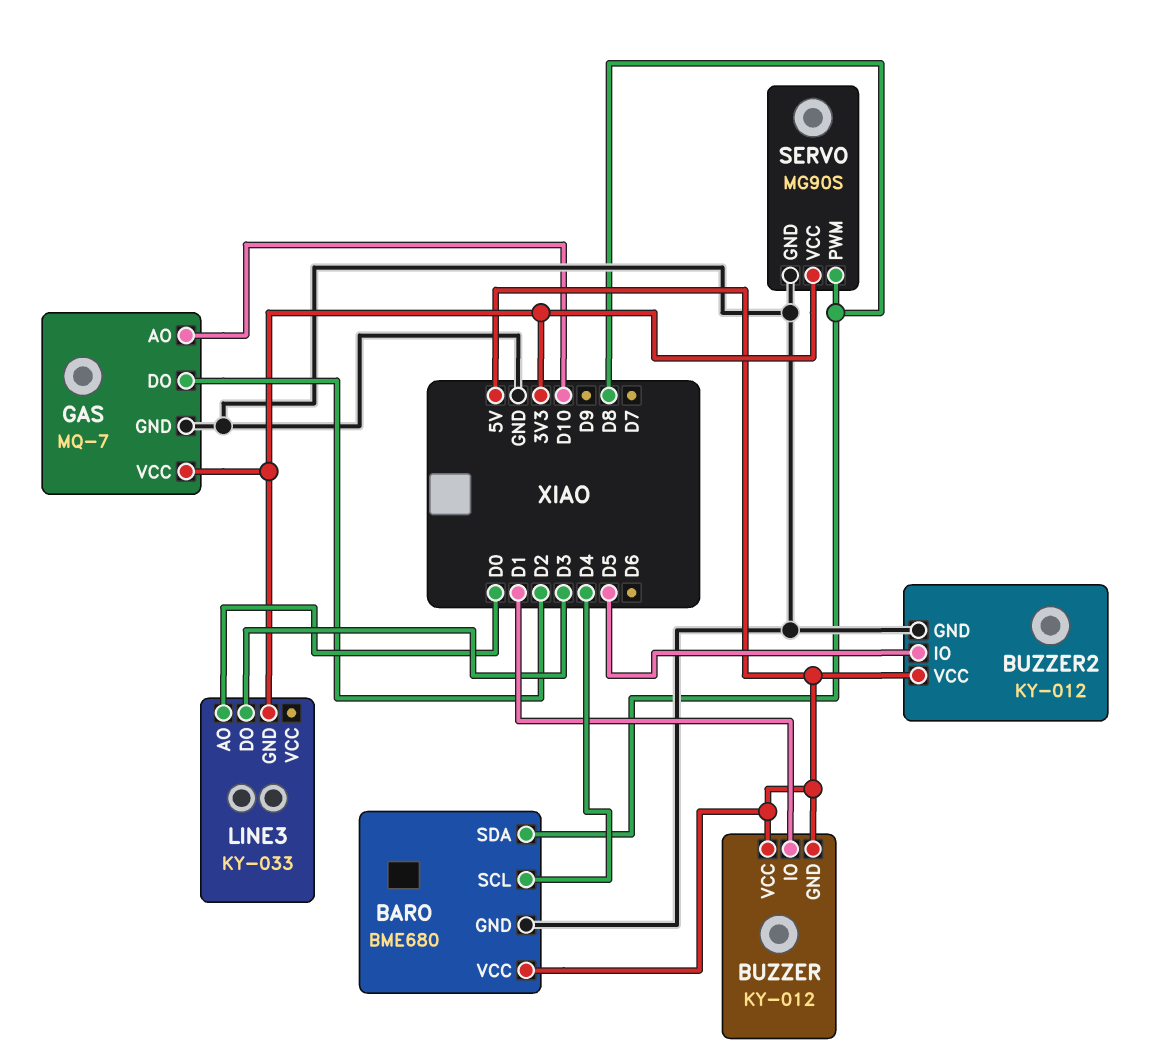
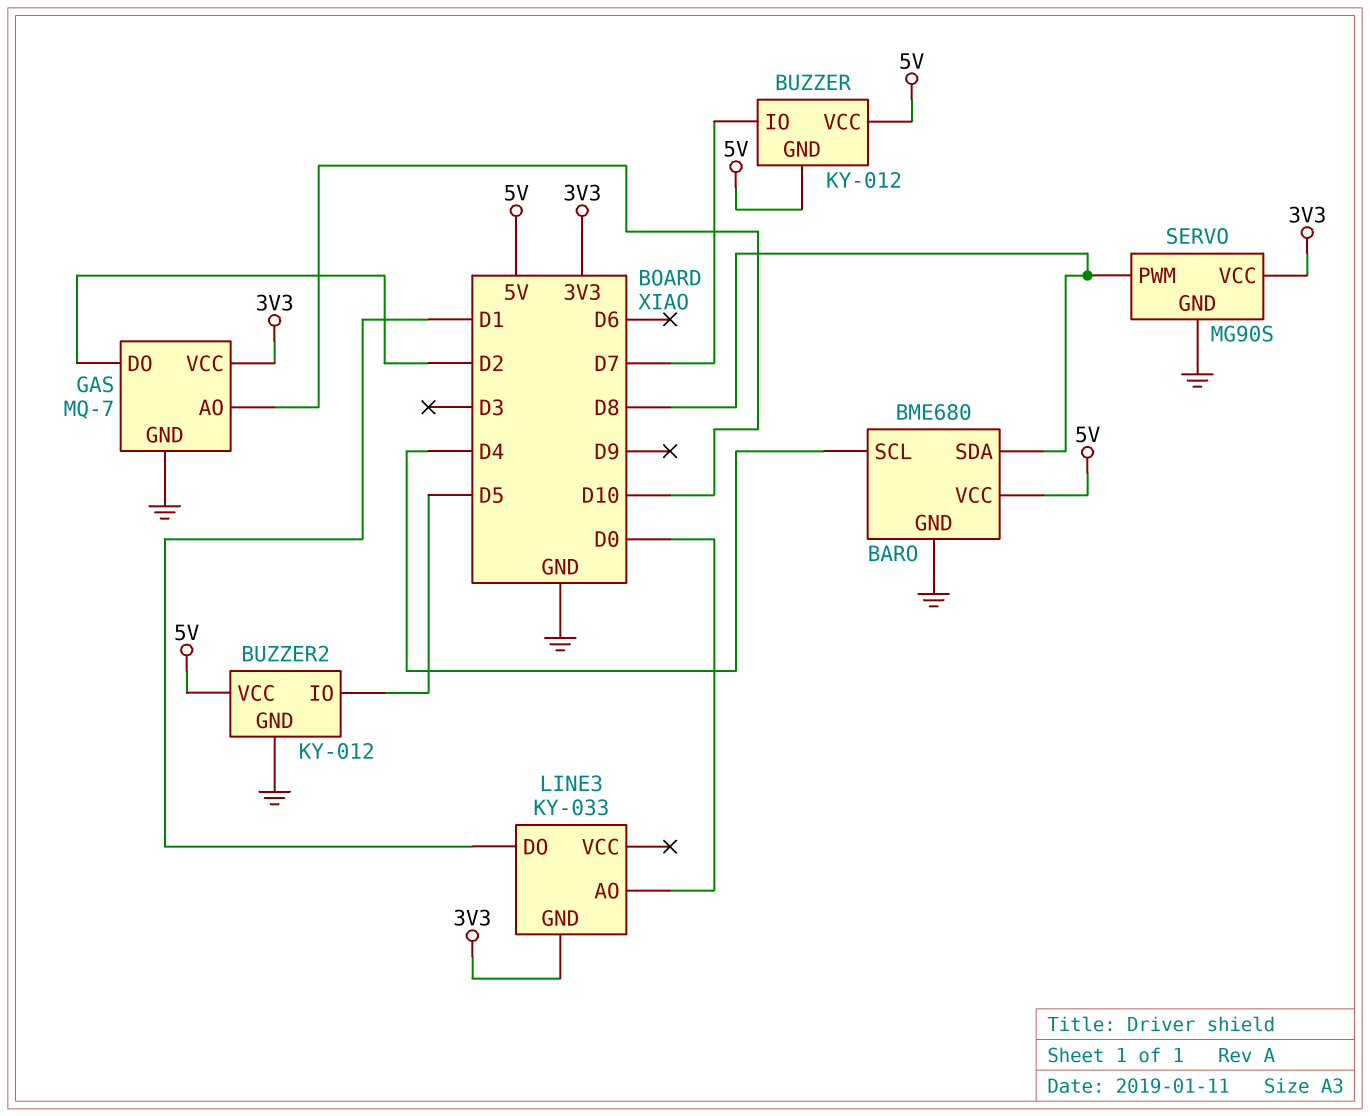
BUZZER pin IO: D1 -> D7
LINE3 pin DO: D3 -> D1

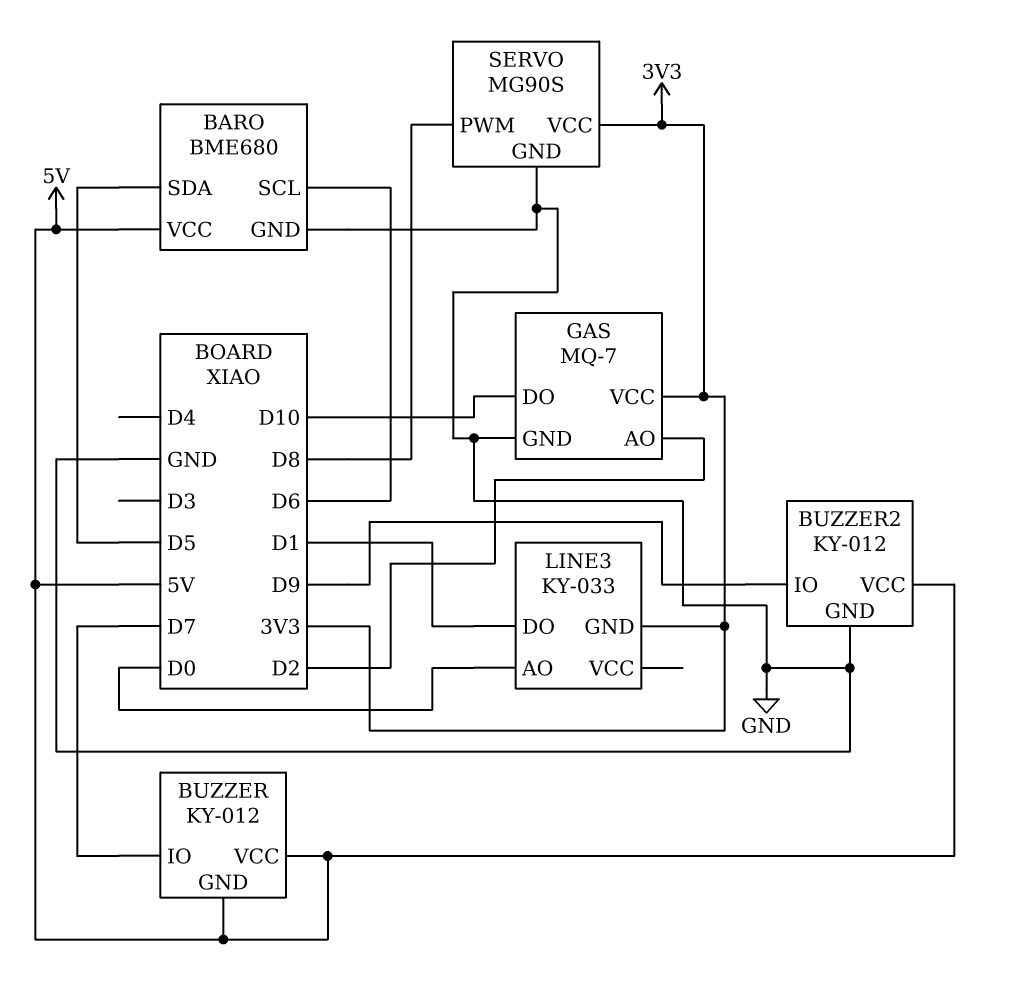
BARO pin SCL: D4 -> D6
BARO pin SDA: D8 -> D5
BUZZER2 pin IO: D5 -> D9
GAS pin AO: D10 -> D2
GAS pin DO: D2 -> D10

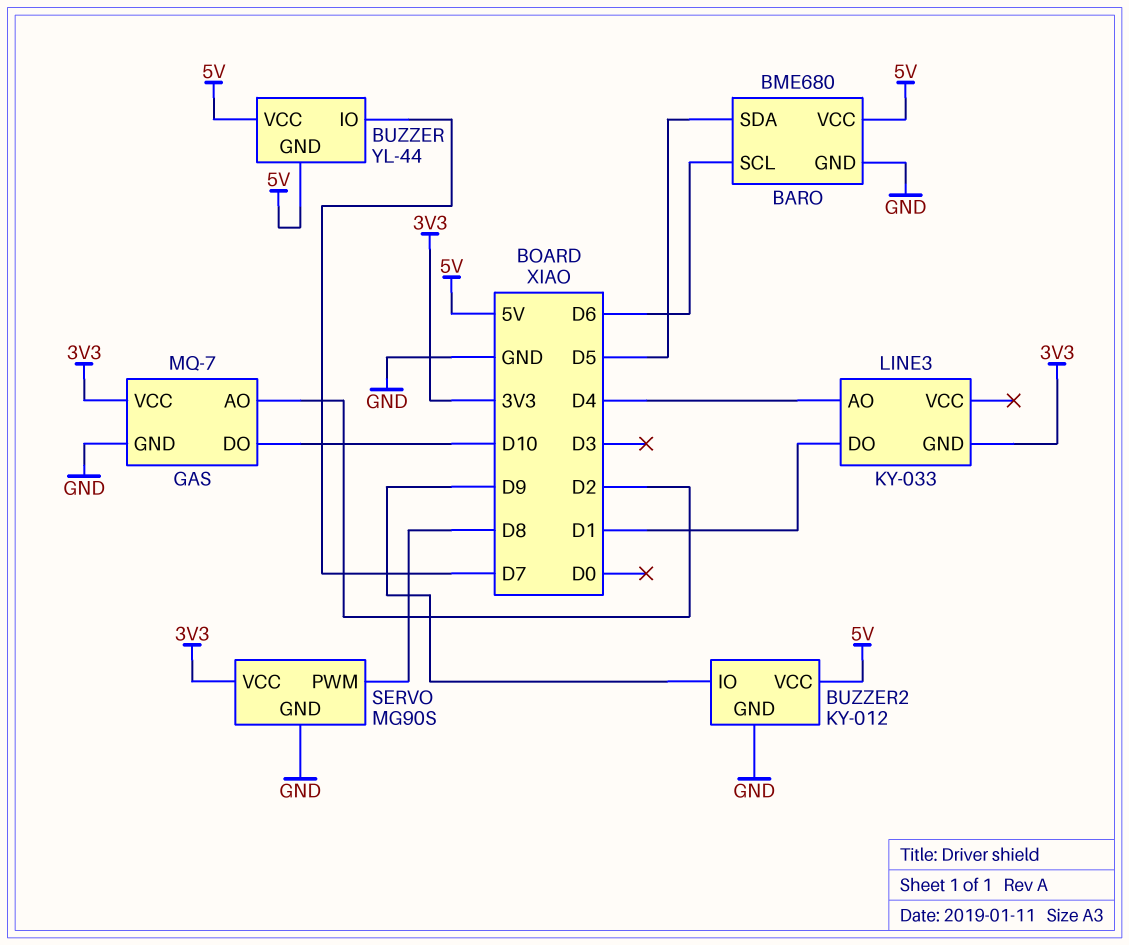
BUZZER: KY-012 -> YL-44
LINE3 pin AO: D0 -> D4

